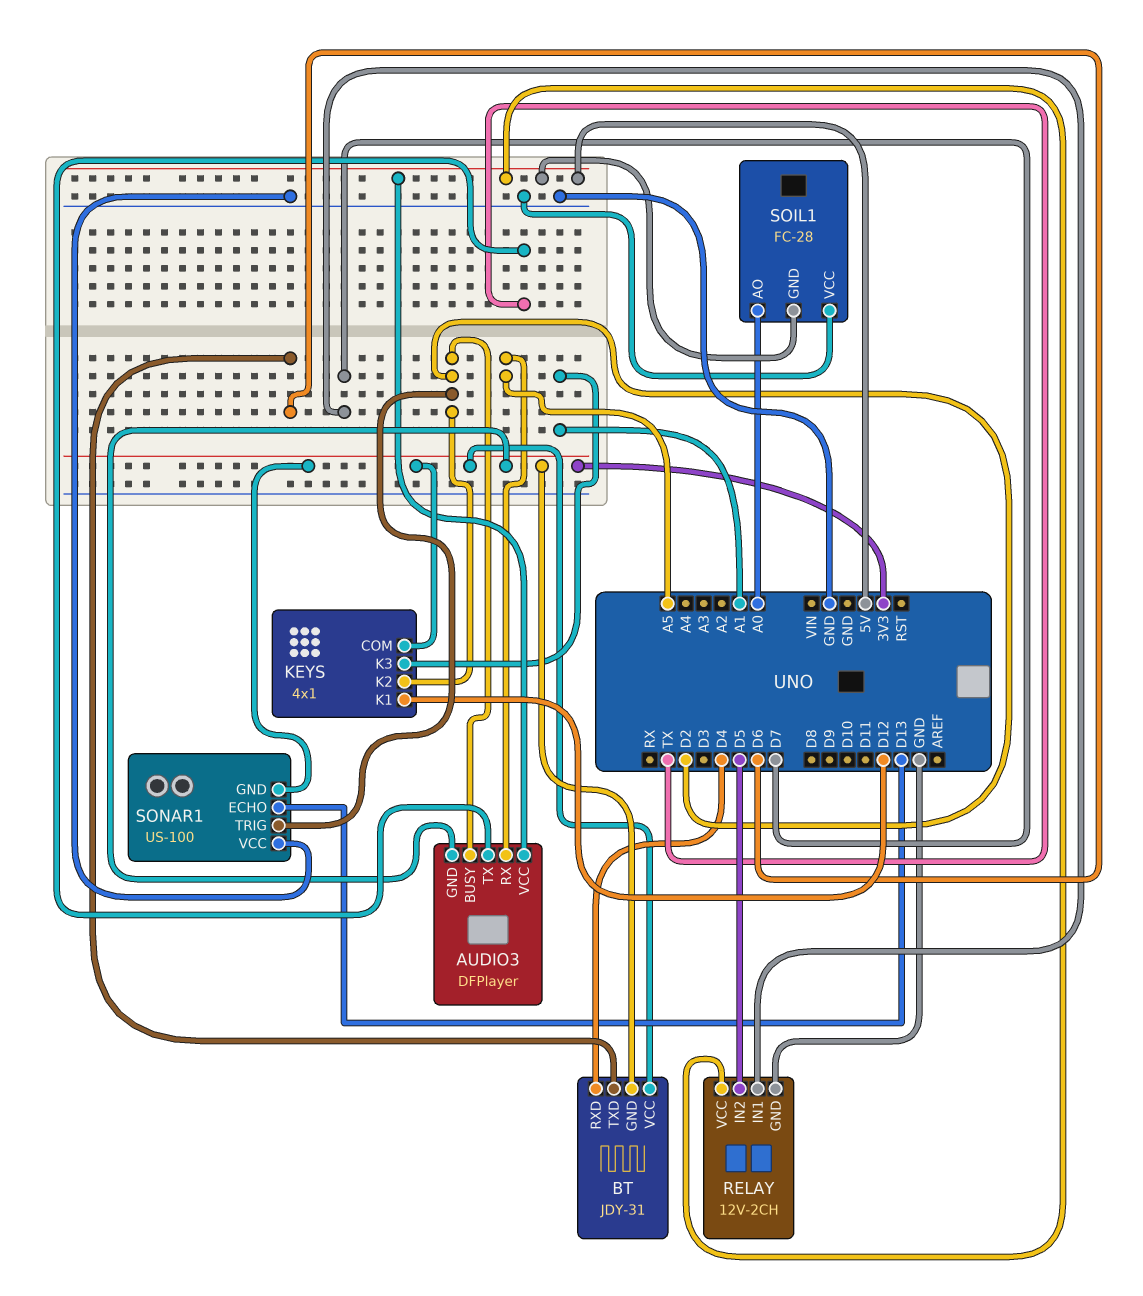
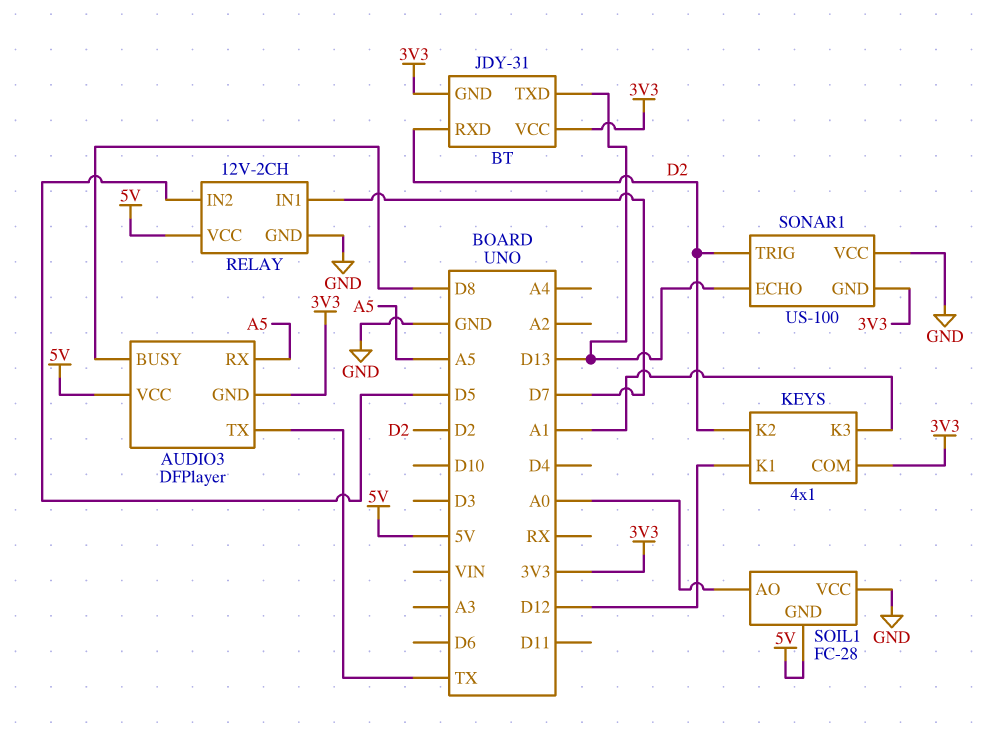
AUDIO3 pin BUSY: D2 -> D8
BT pin RXD: D4 -> D2
BT pin TXD: D6 -> D13

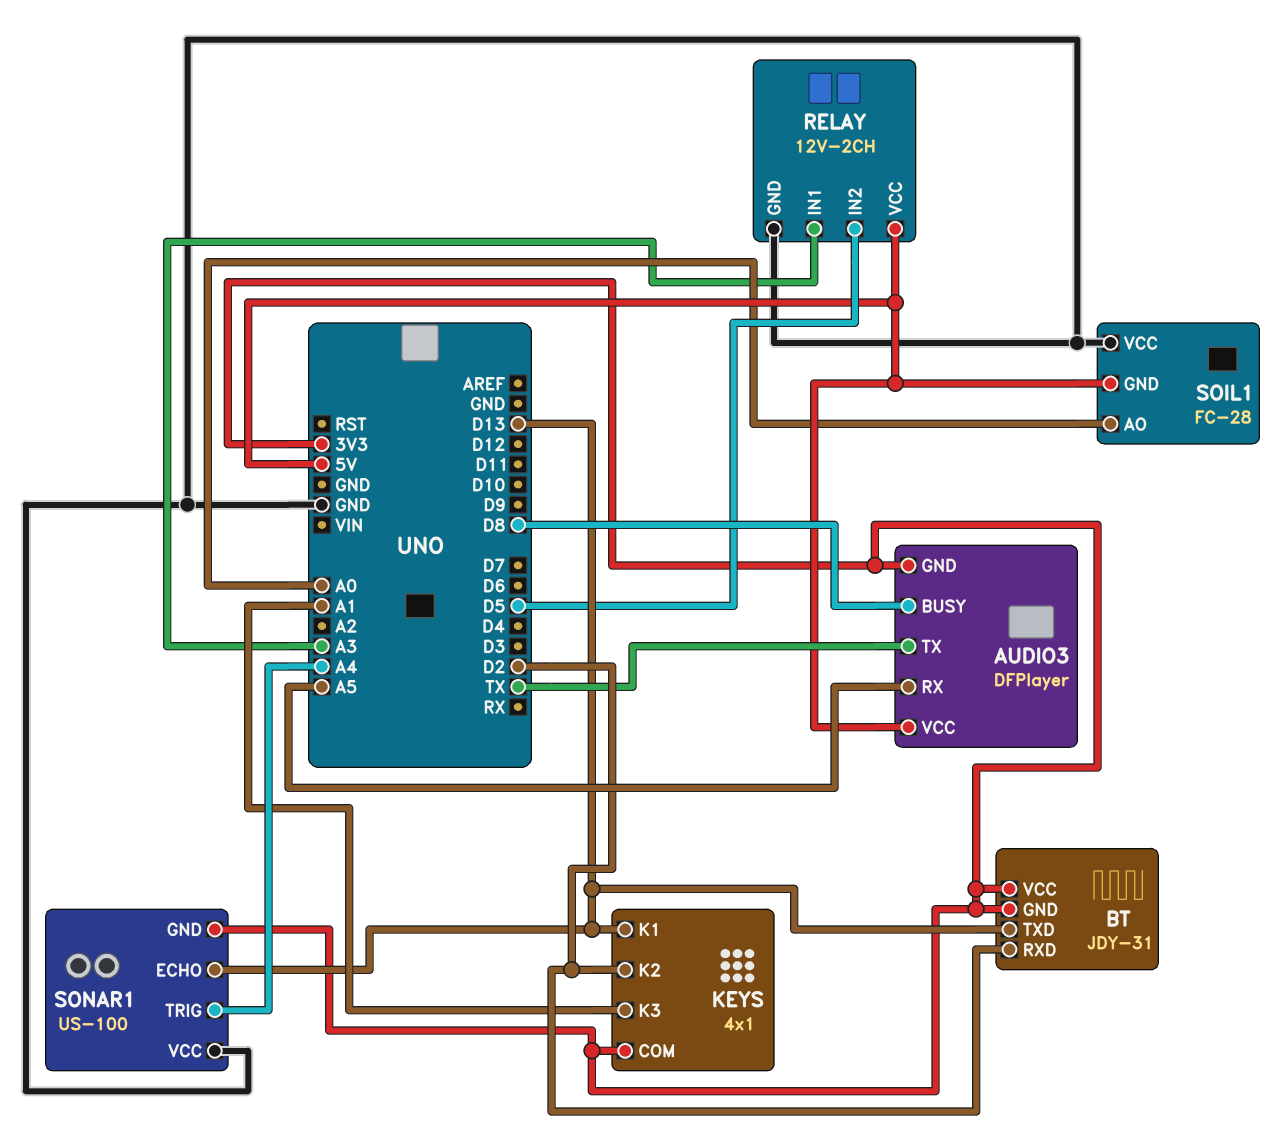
KEYS pin K1: D12 -> D13
RELAY pin IN1: D7 -> A3
SONAR1 pin TRIG: D2 -> A4

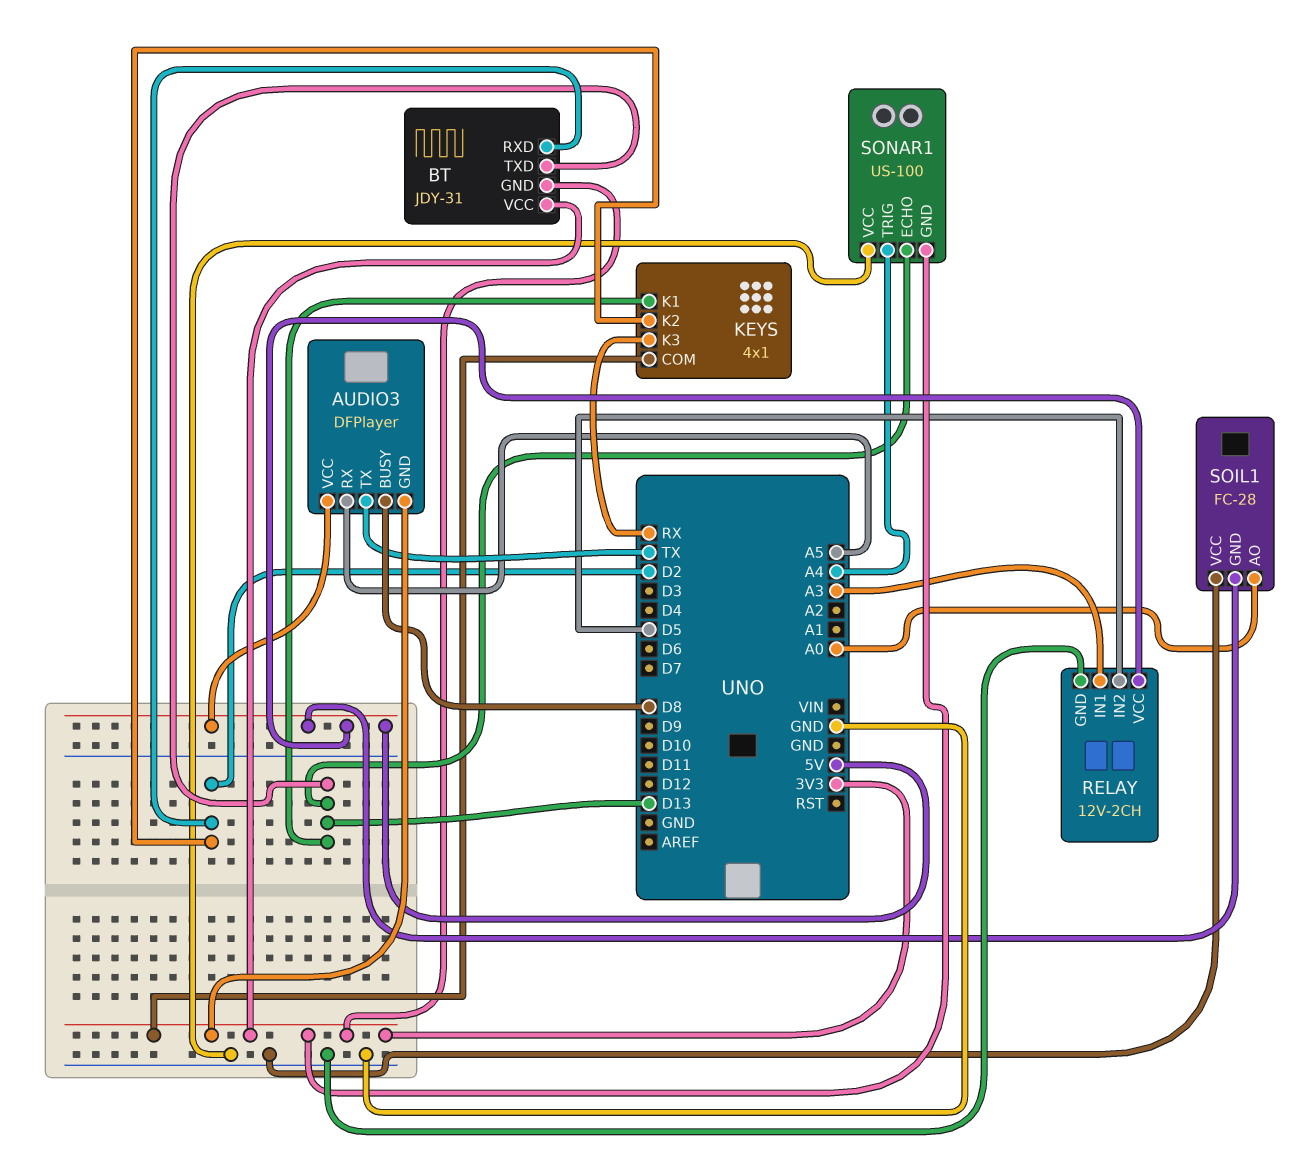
KEYS pin K3: A1 -> RX

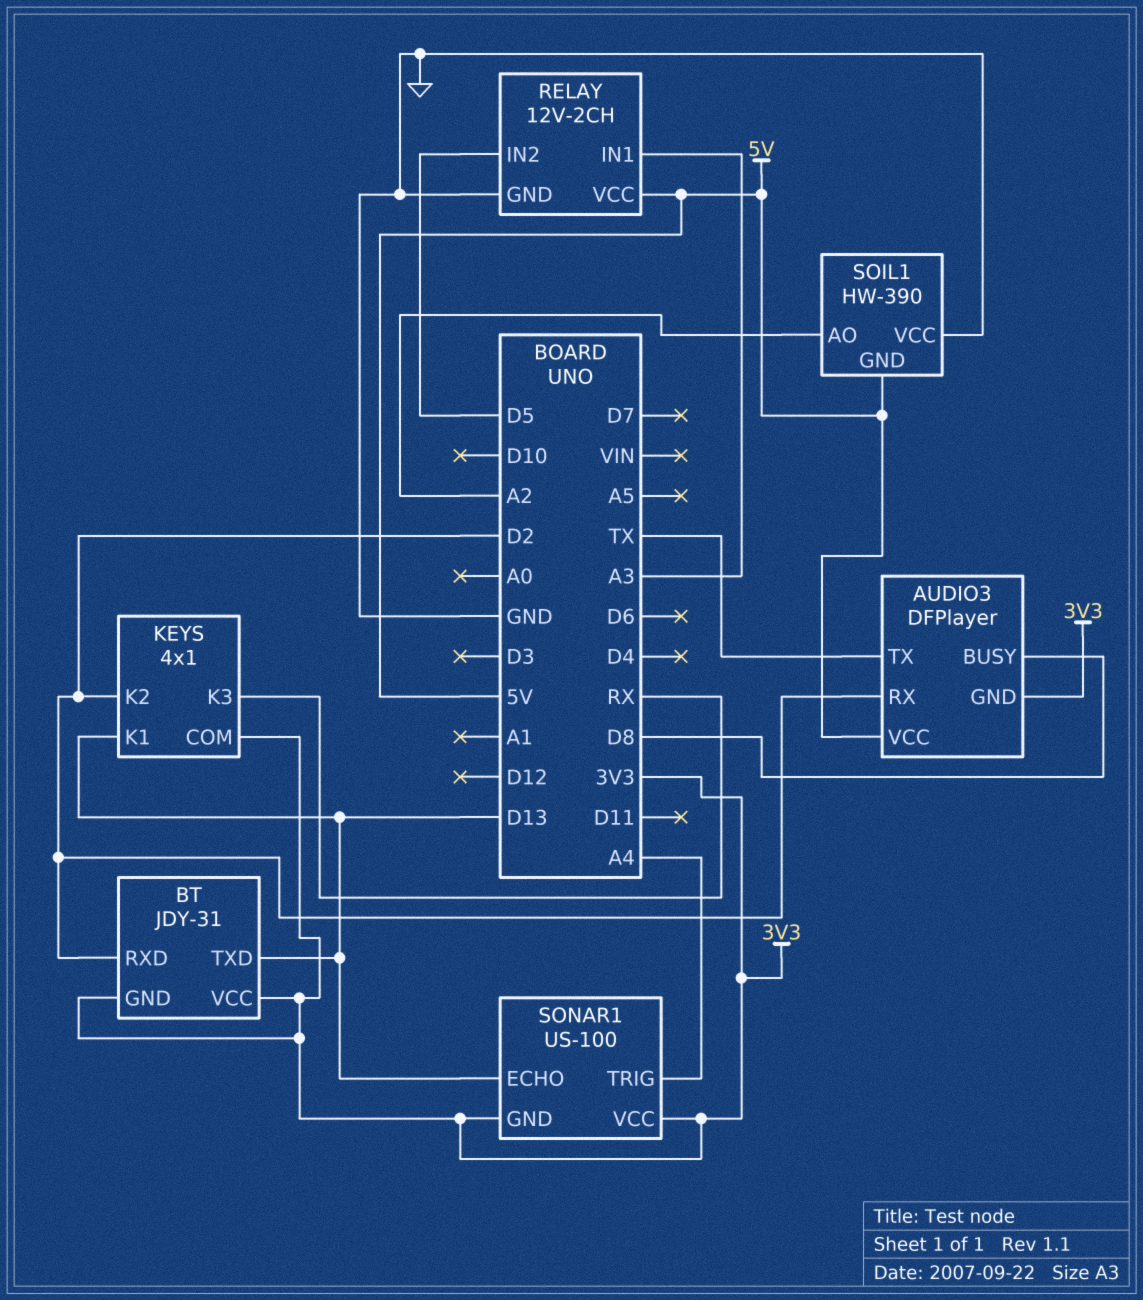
AUDIO3 pin RX: A5 -> D2
SOIL1: FC-28 -> HW-390
SOIL1 pin AO: A0 -> A2
SONAR1 pin VCC: GND -> 3V3

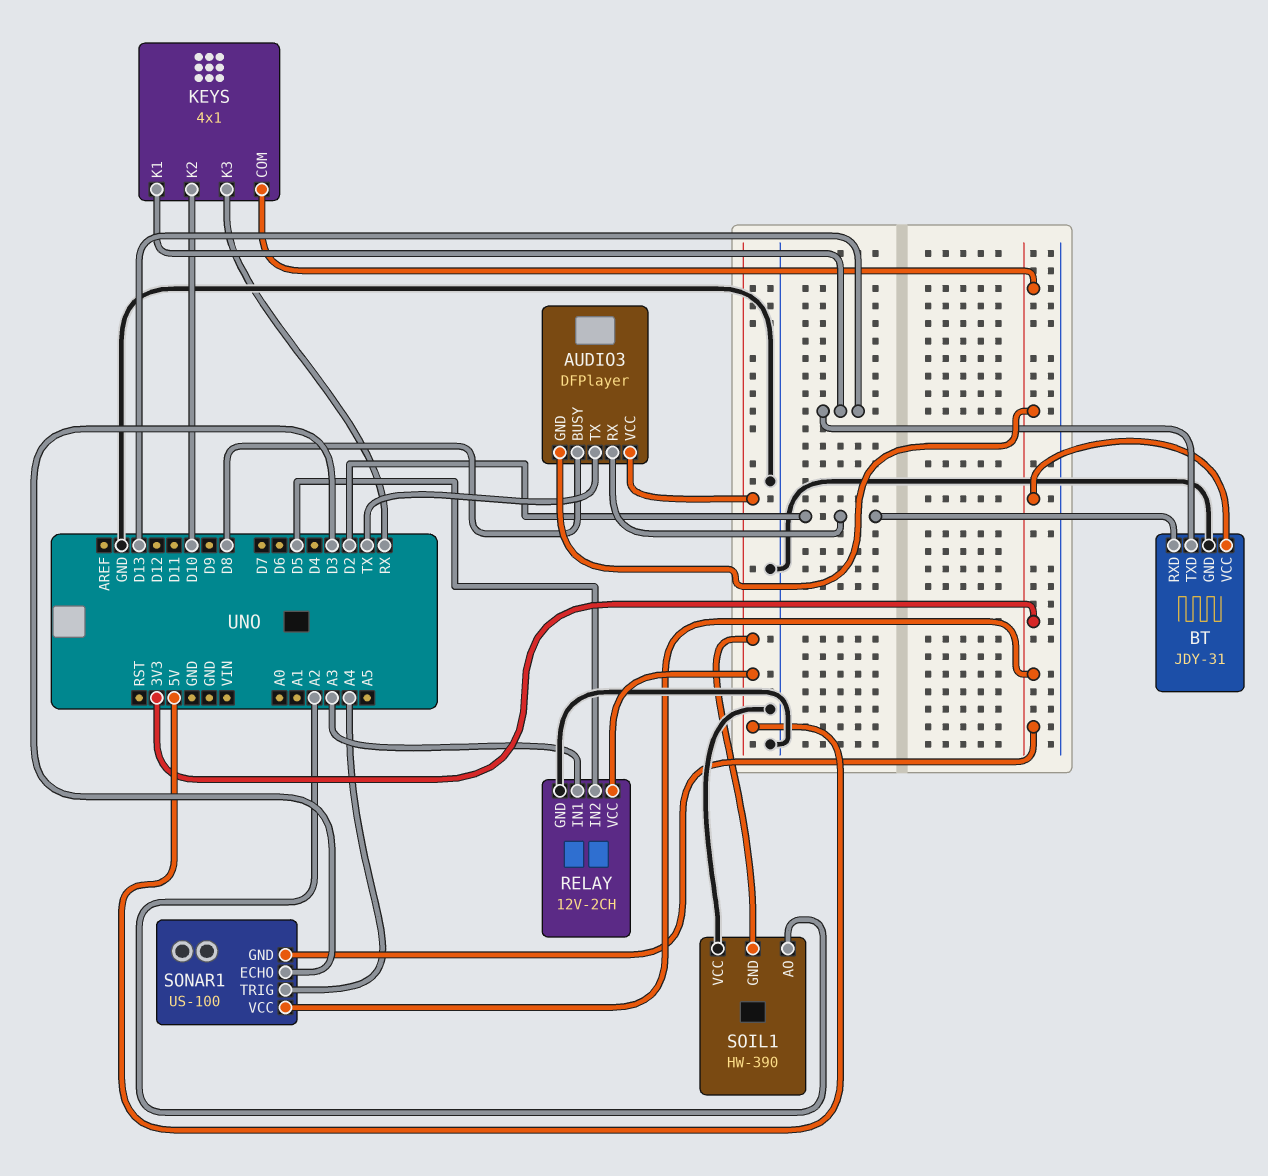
BT pin GND: 3V3 -> GND
KEYS pin K2: D2 -> D10
SONAR1 pin ECHO: D13 -> D3

